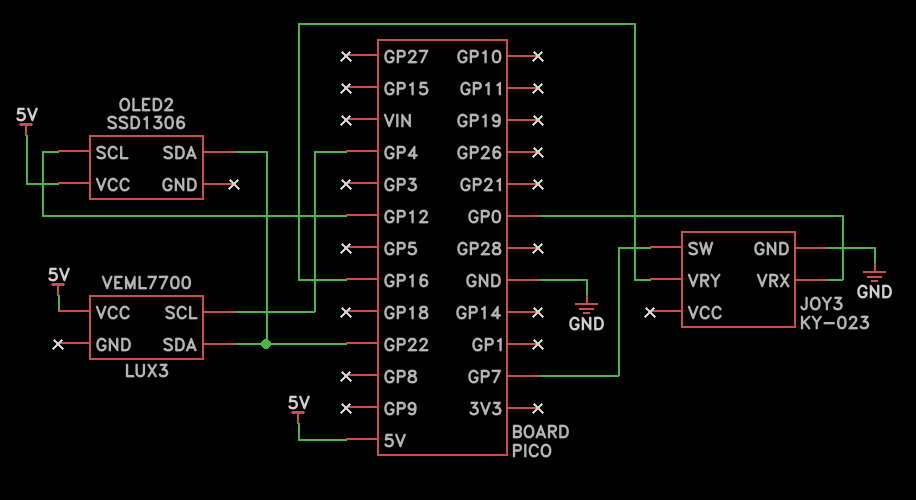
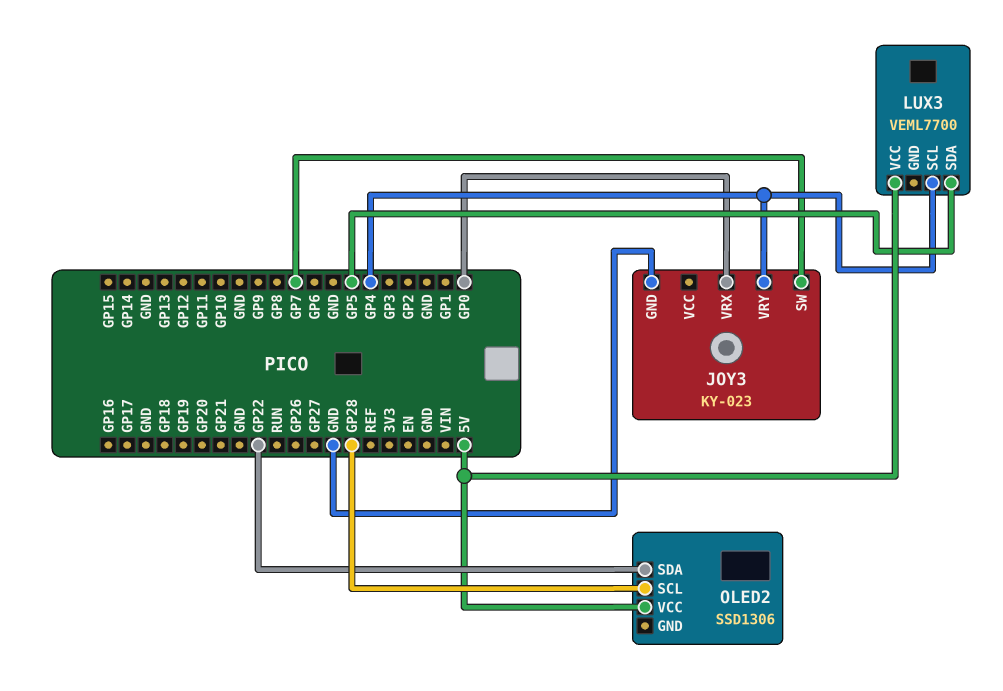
JOY3 pin VRY: GP16 -> GP4
LUX3 pin SDA: GP22 -> GP5
OLED2 pin SCL: GP12 -> GP28

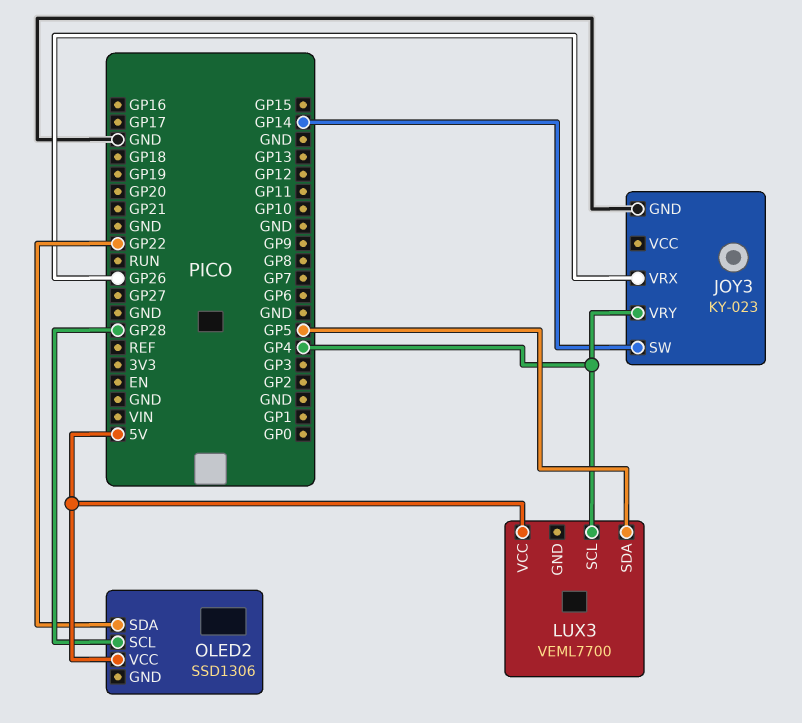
JOY3 pin SW: GP7 -> GP14
JOY3 pin VRX: GP0 -> GP26

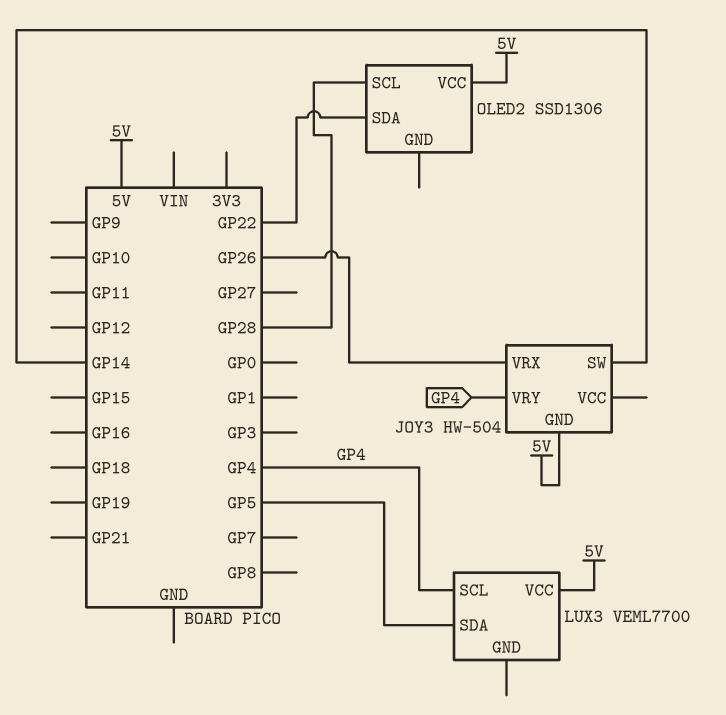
JOY3: KY-023 -> HW-504
JOY3 pin GND: GND -> 5V

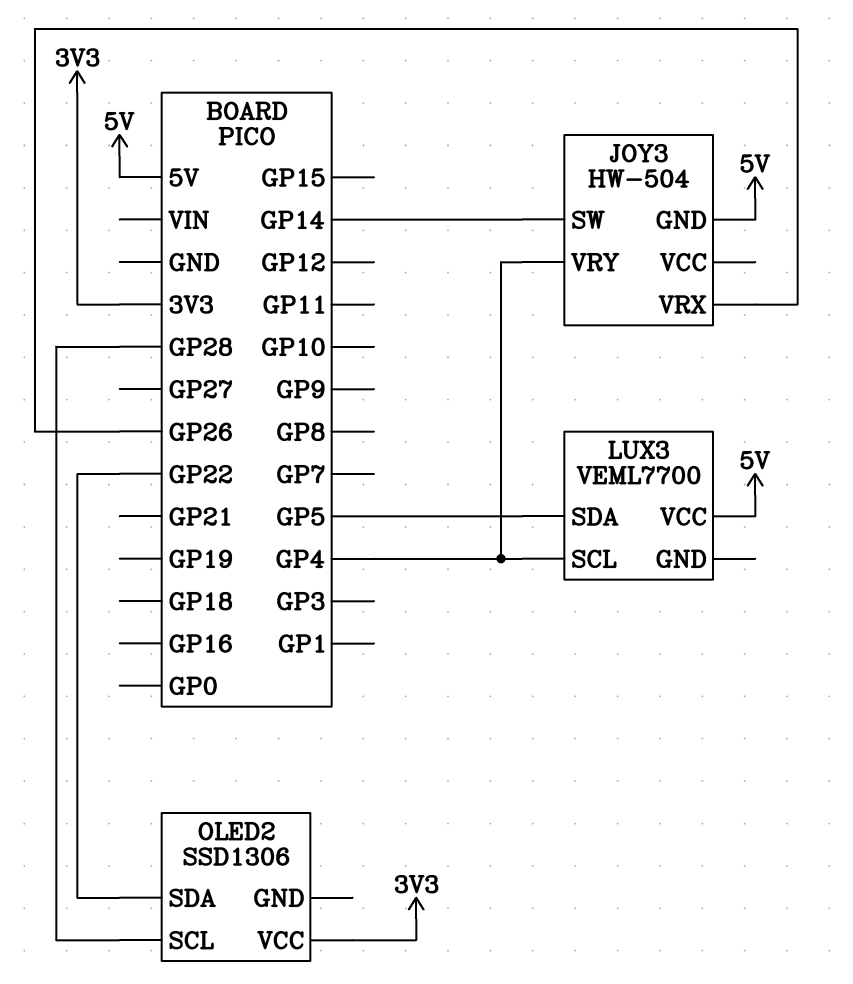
OLED2 pin VCC: 5V -> 3V3

